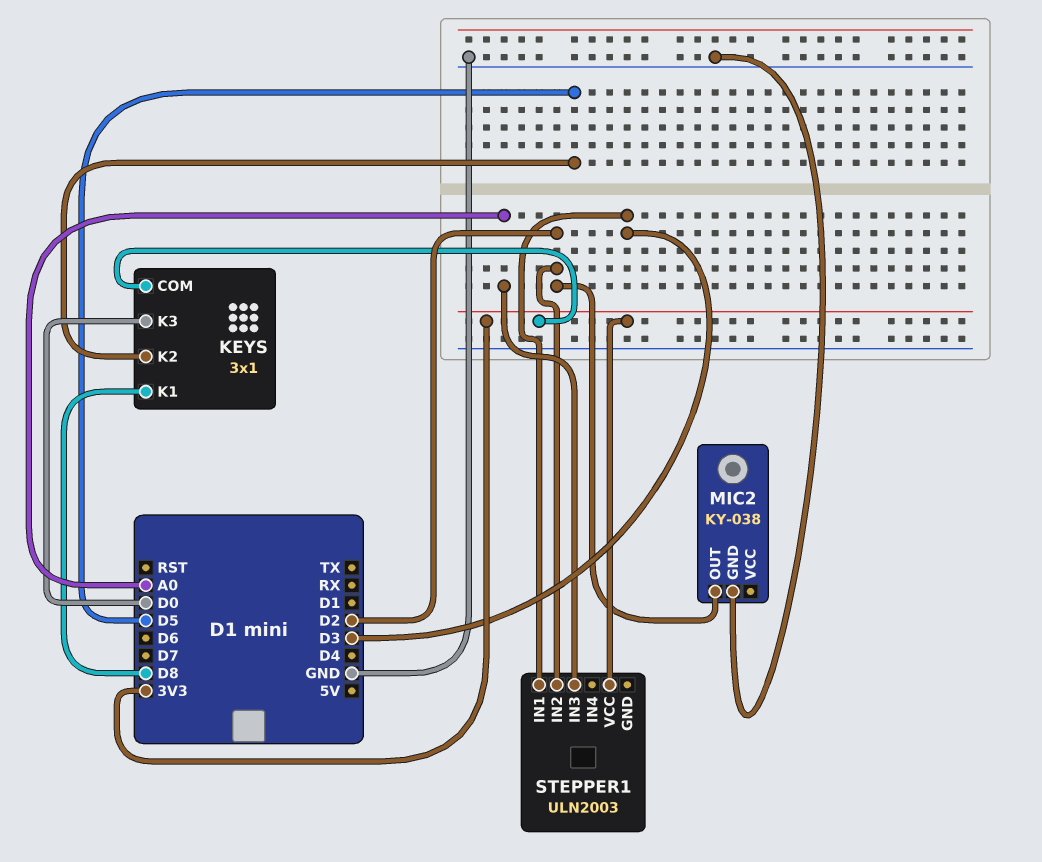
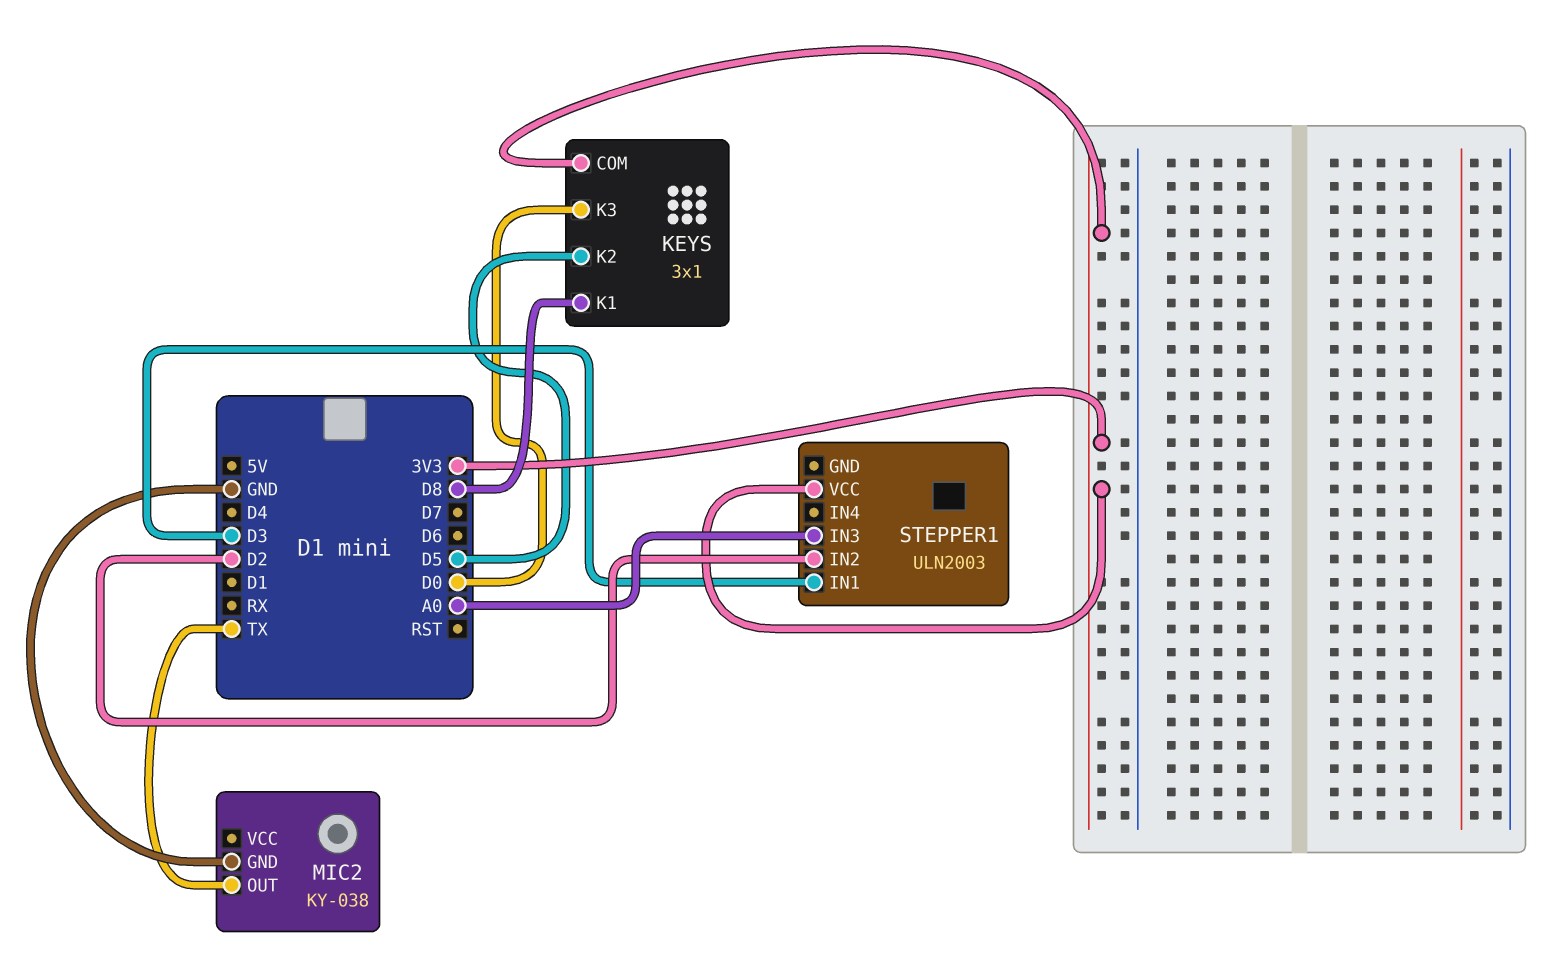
MIC2 pin OUT: D2 -> TX

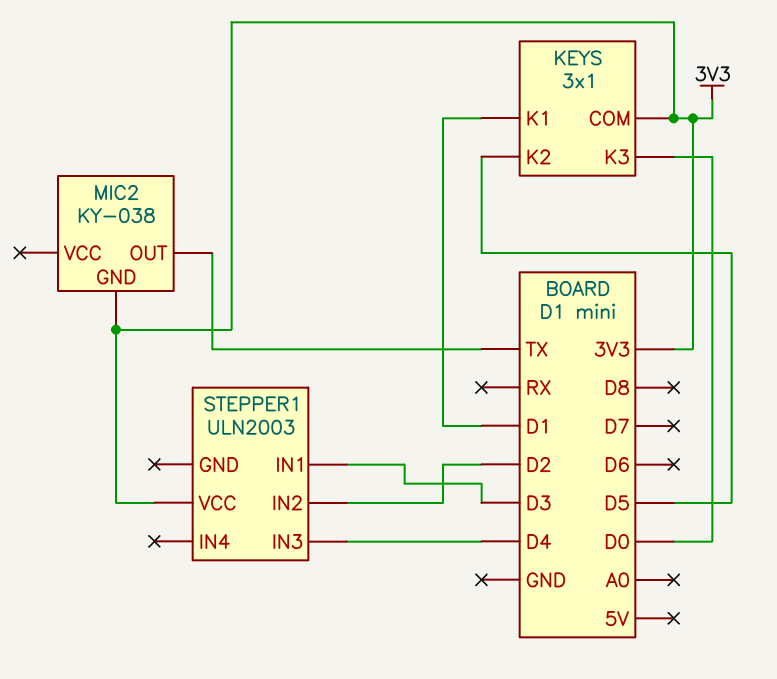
KEYS pin K1: D8 -> D1
MIC2 pin GND: GND -> 3V3
STEPPER1 pin IN3: A0 -> D4

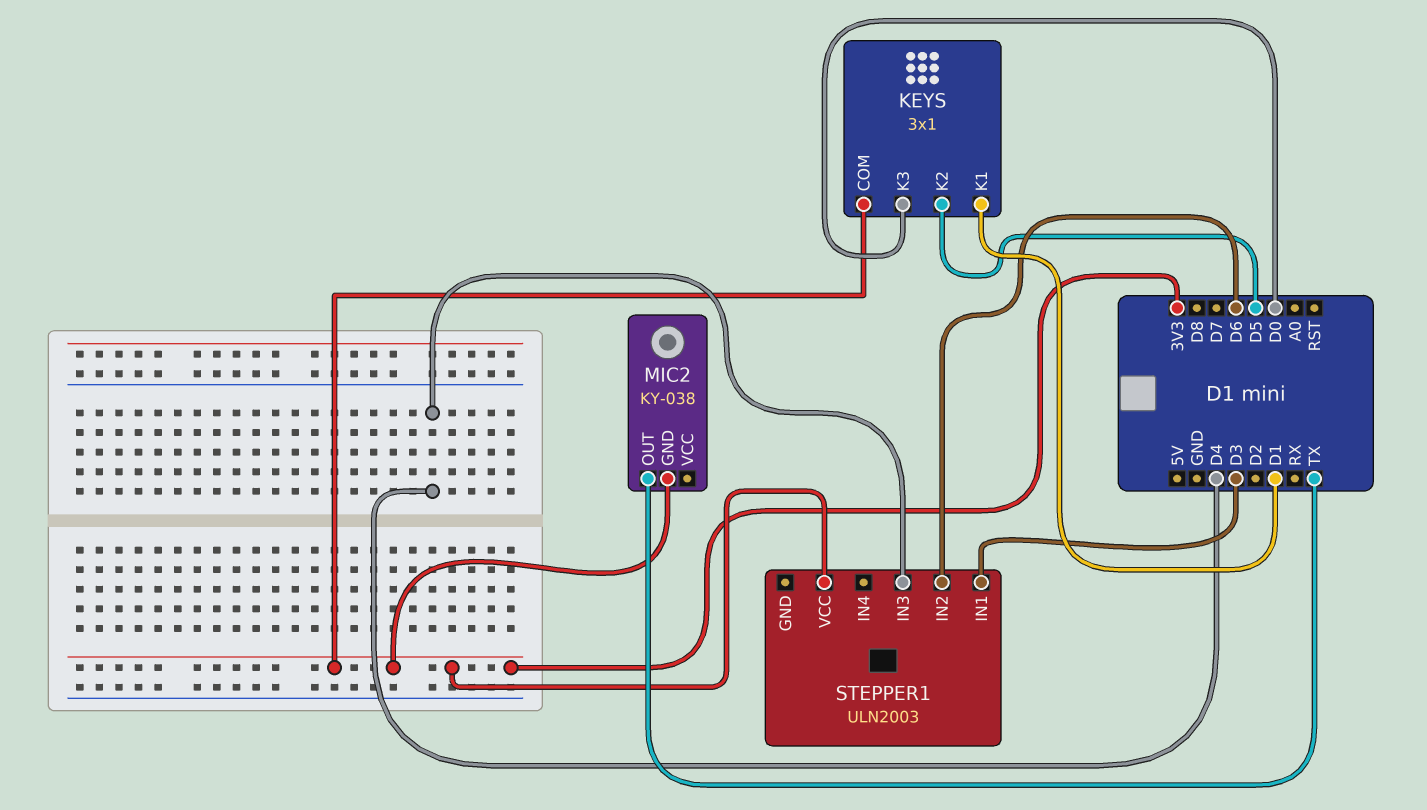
STEPPER1 pin IN2: D2 -> D6

